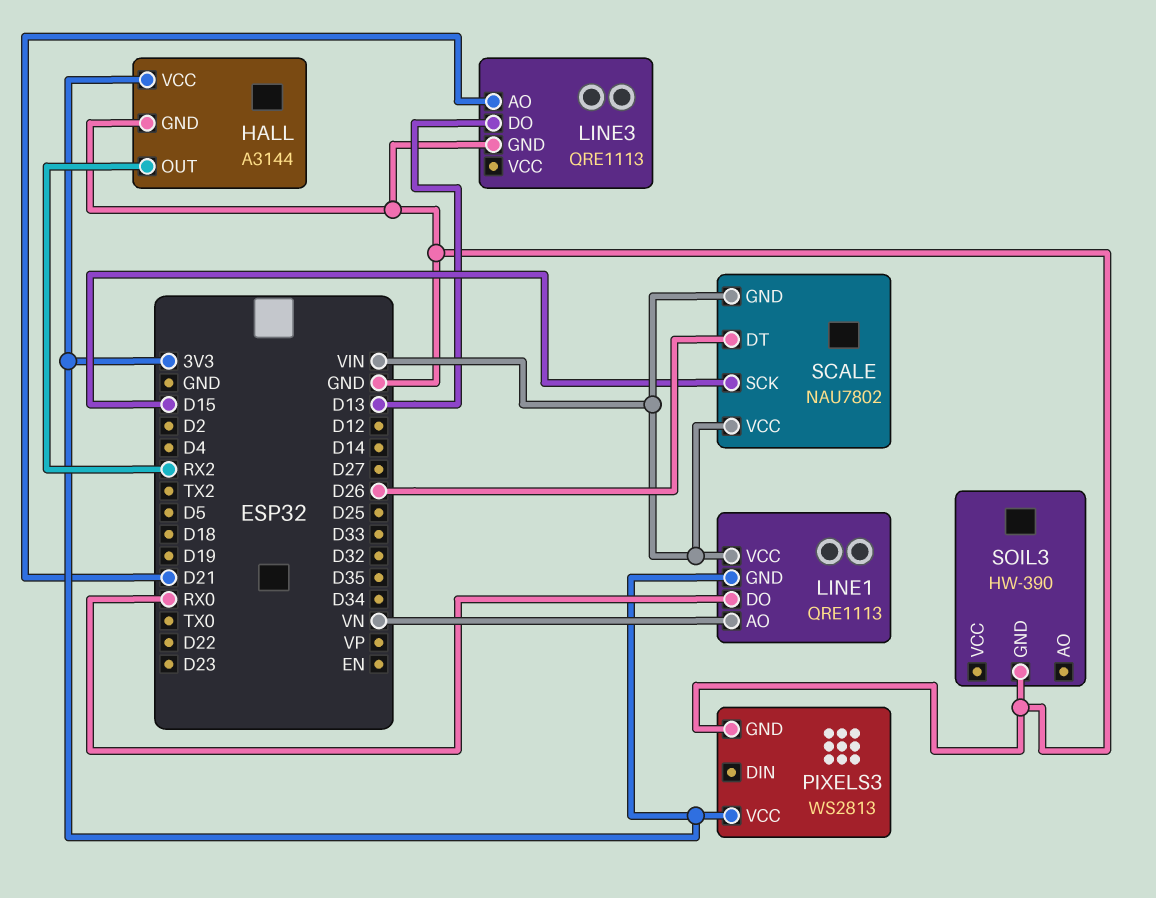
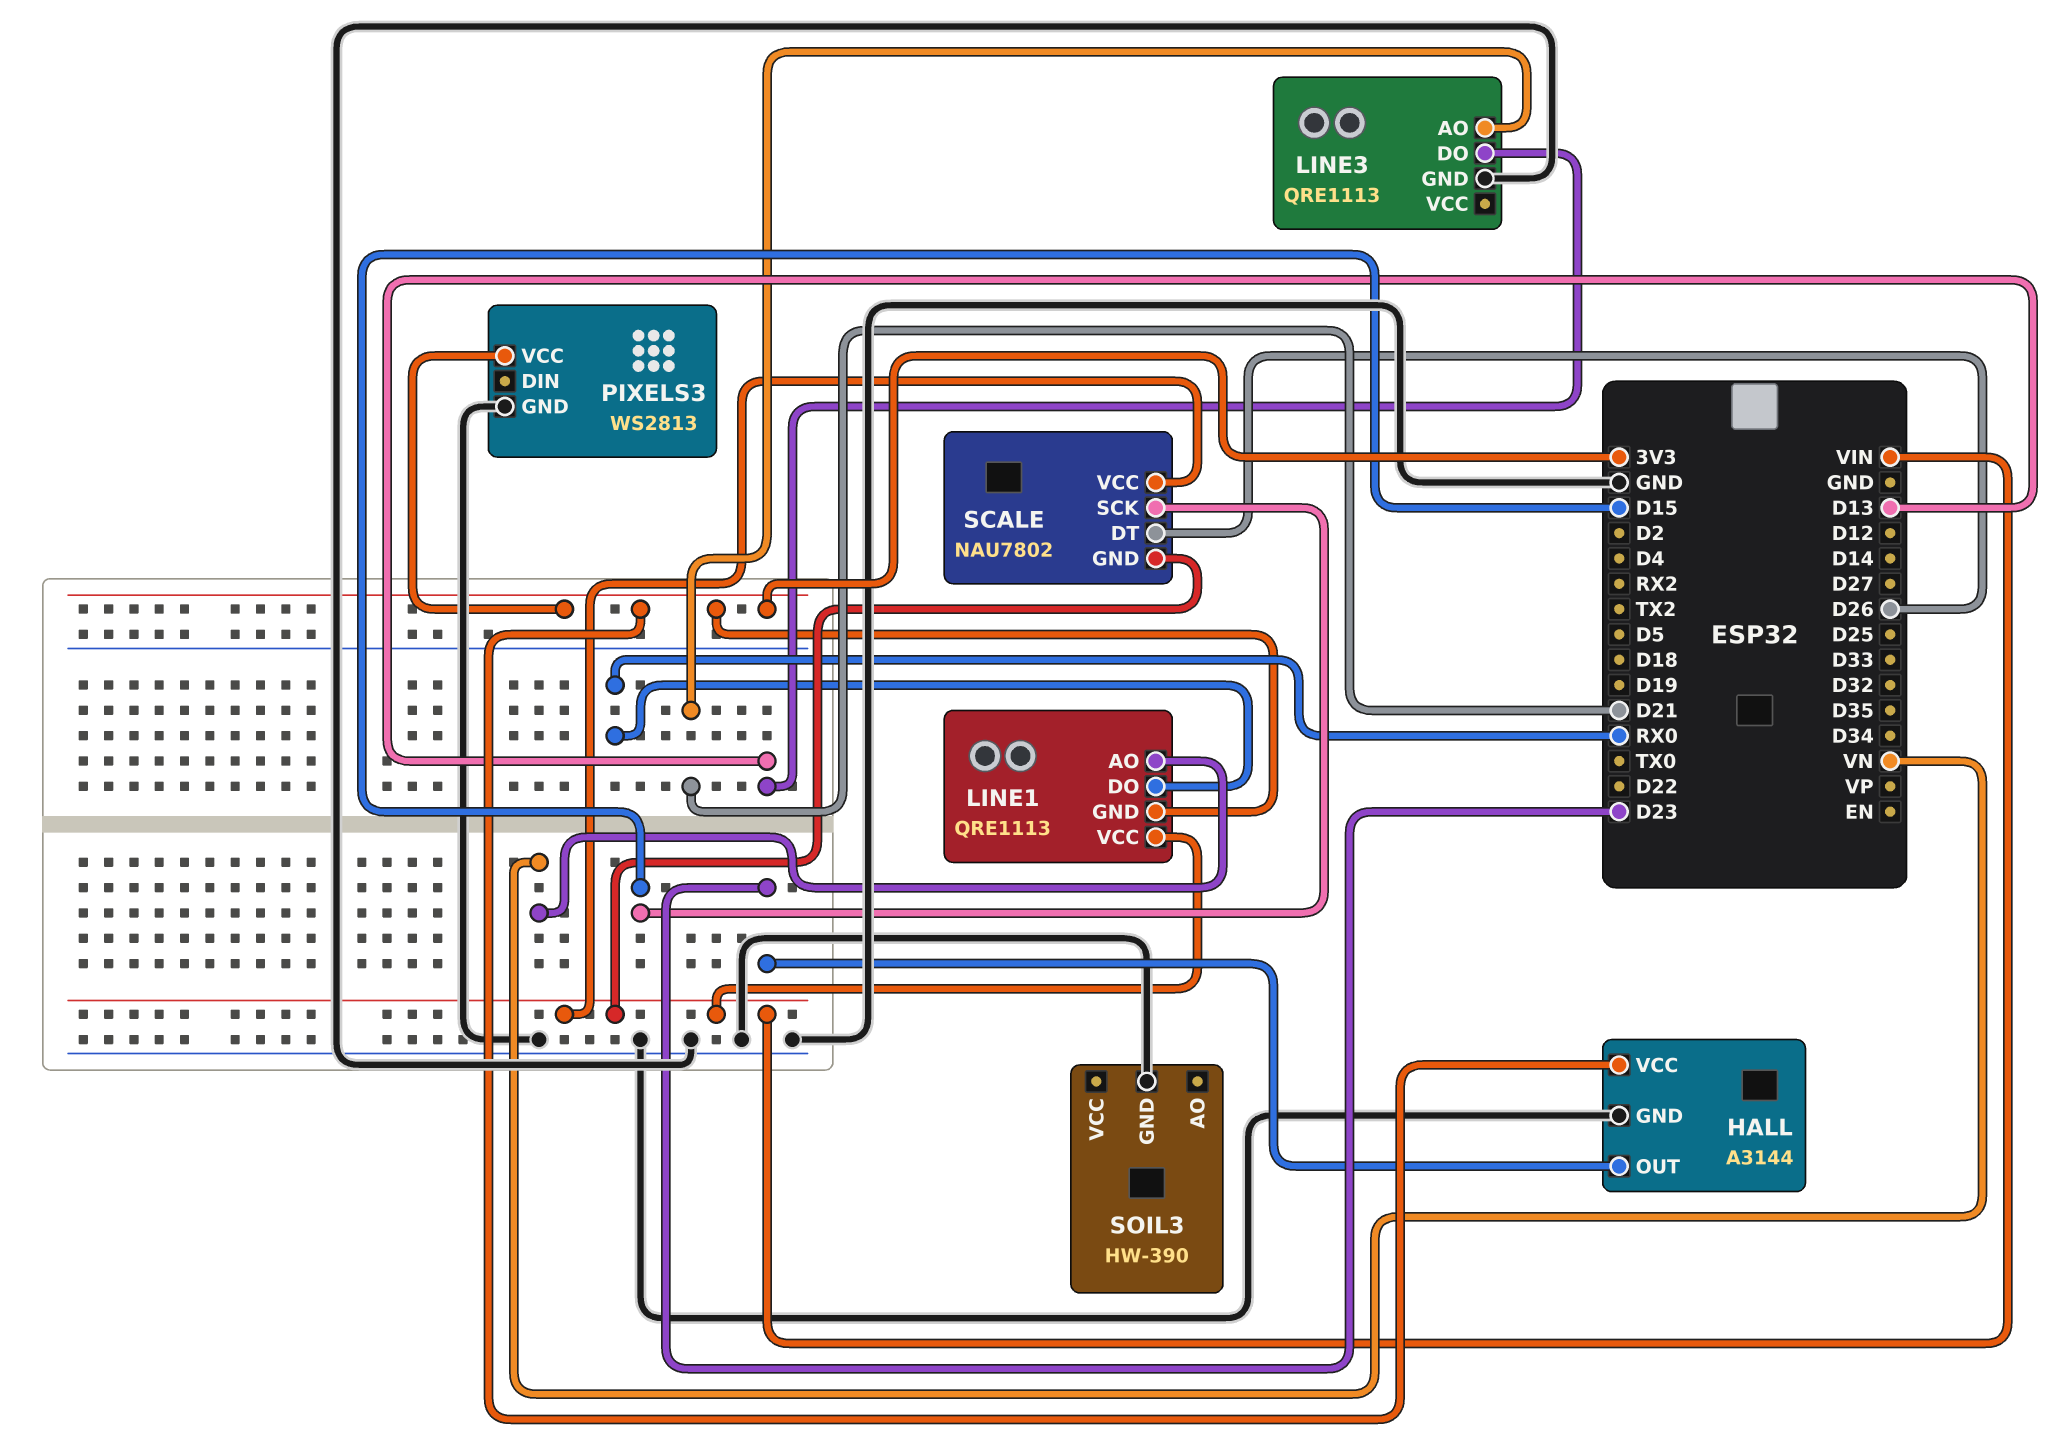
HALL pin OUT: RX2 -> D23

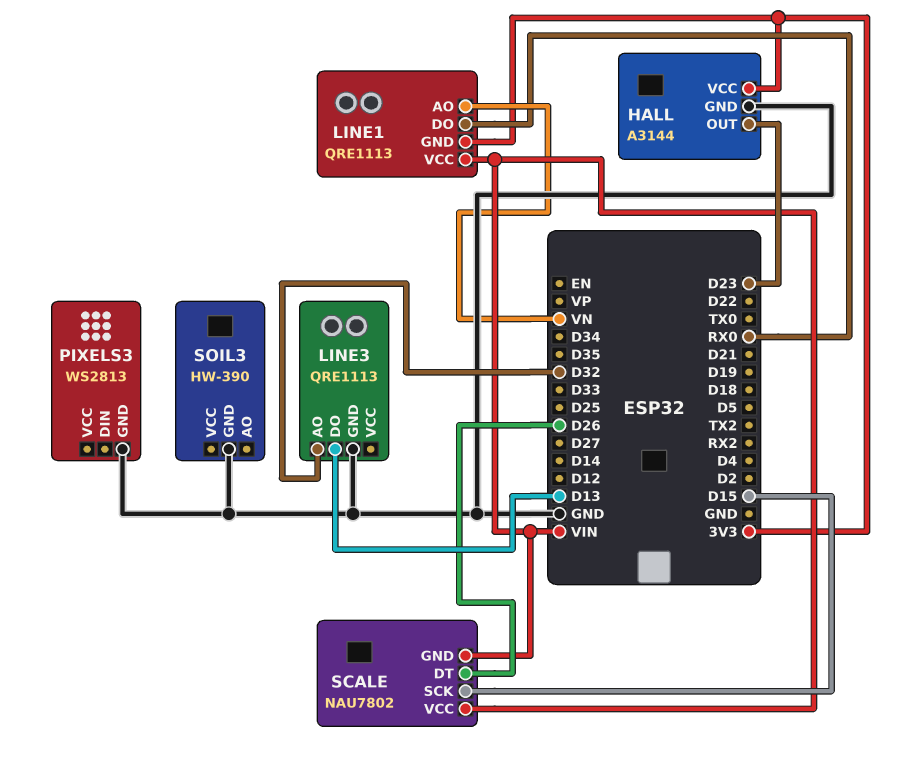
LINE3 pin AO: D21 -> D32
PIXELS3 pin VCC: 3V3 -> none

